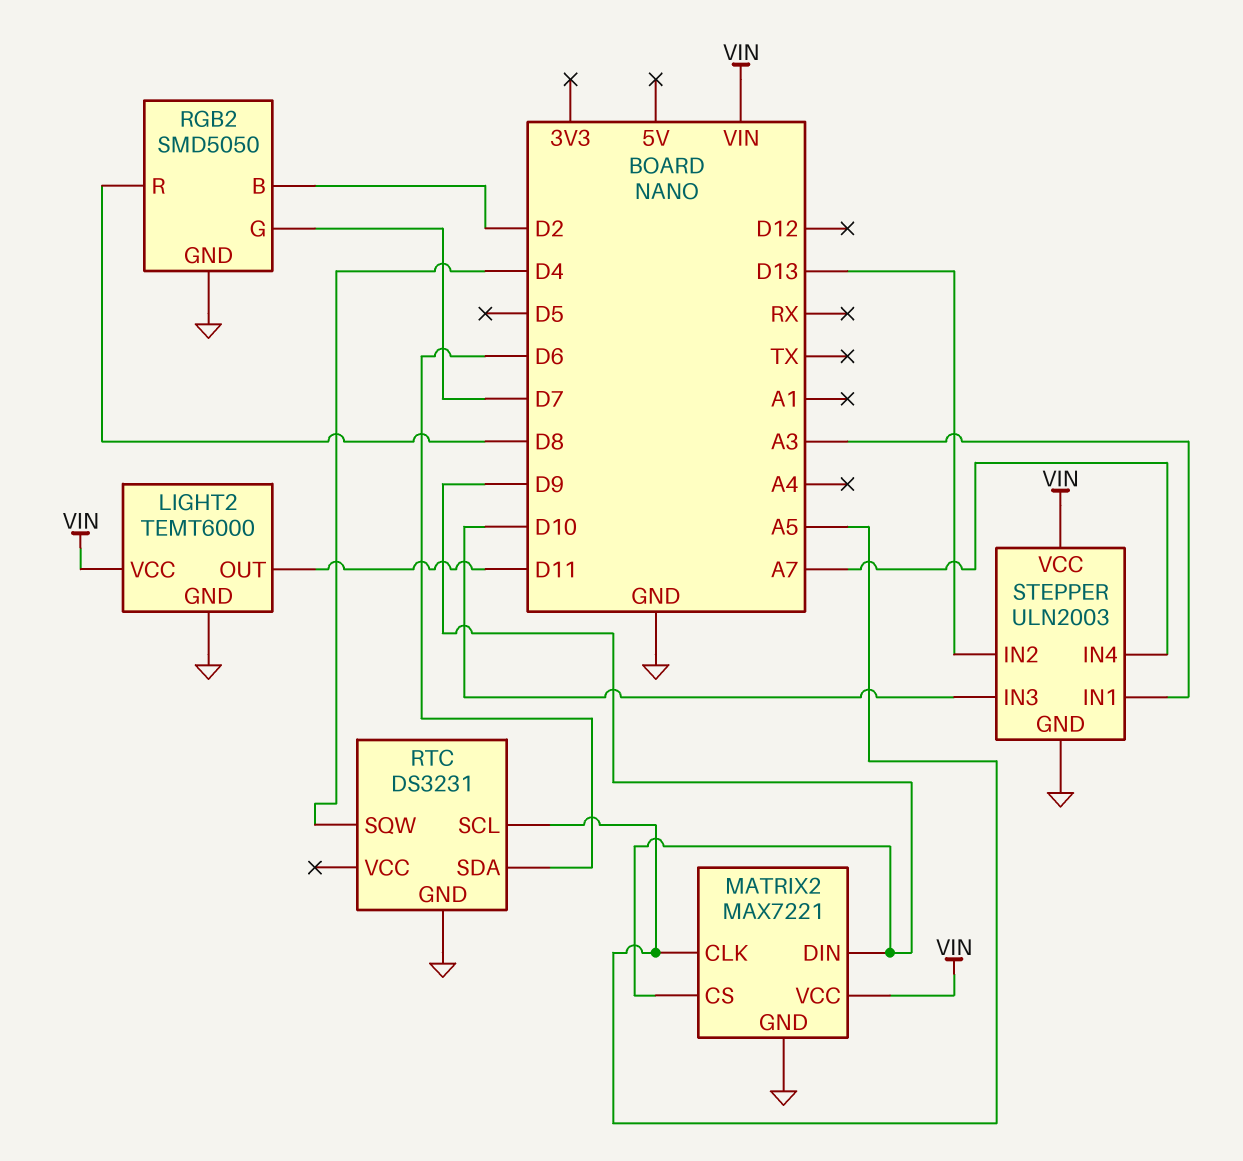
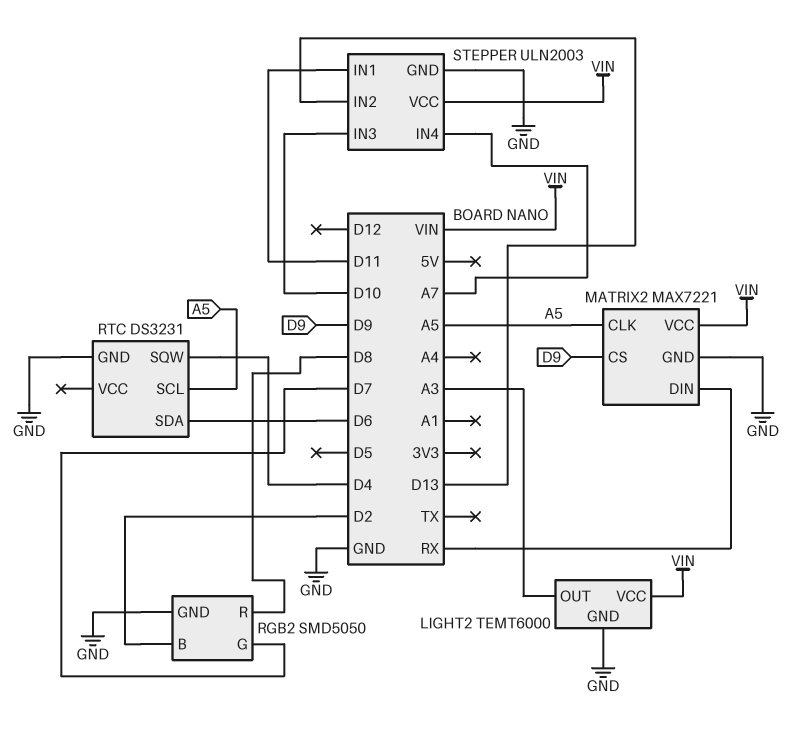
LIGHT2 pin OUT: D11 -> A3
MATRIX2 pin DIN: D9 -> RX
STEPPER pin IN1: A3 -> D11

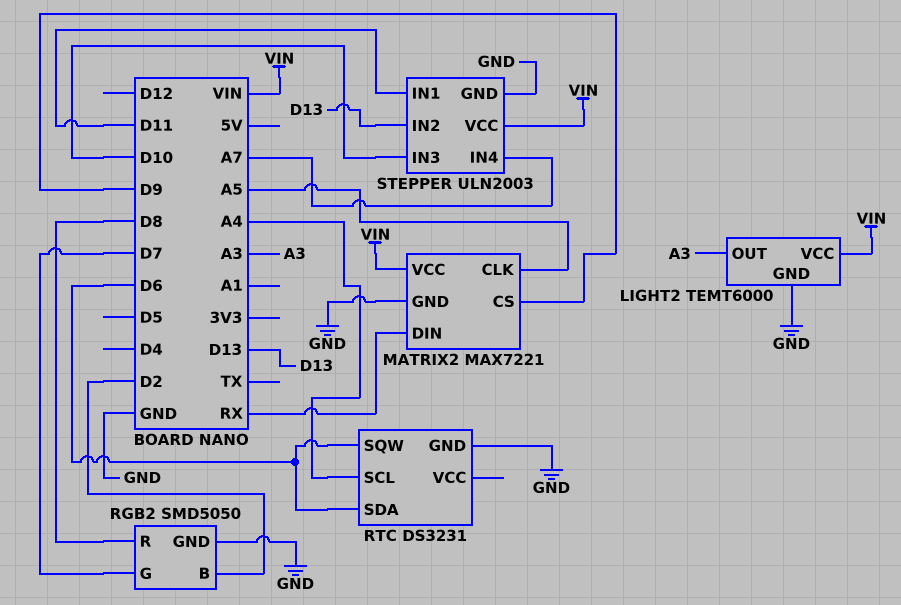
RTC pin SCL: A5 -> A4
RTC pin SQW: D4 -> D6

